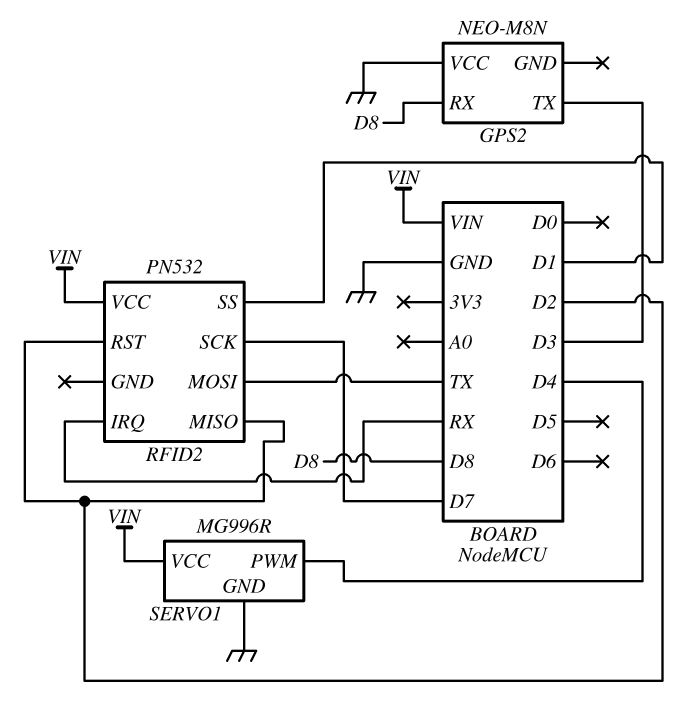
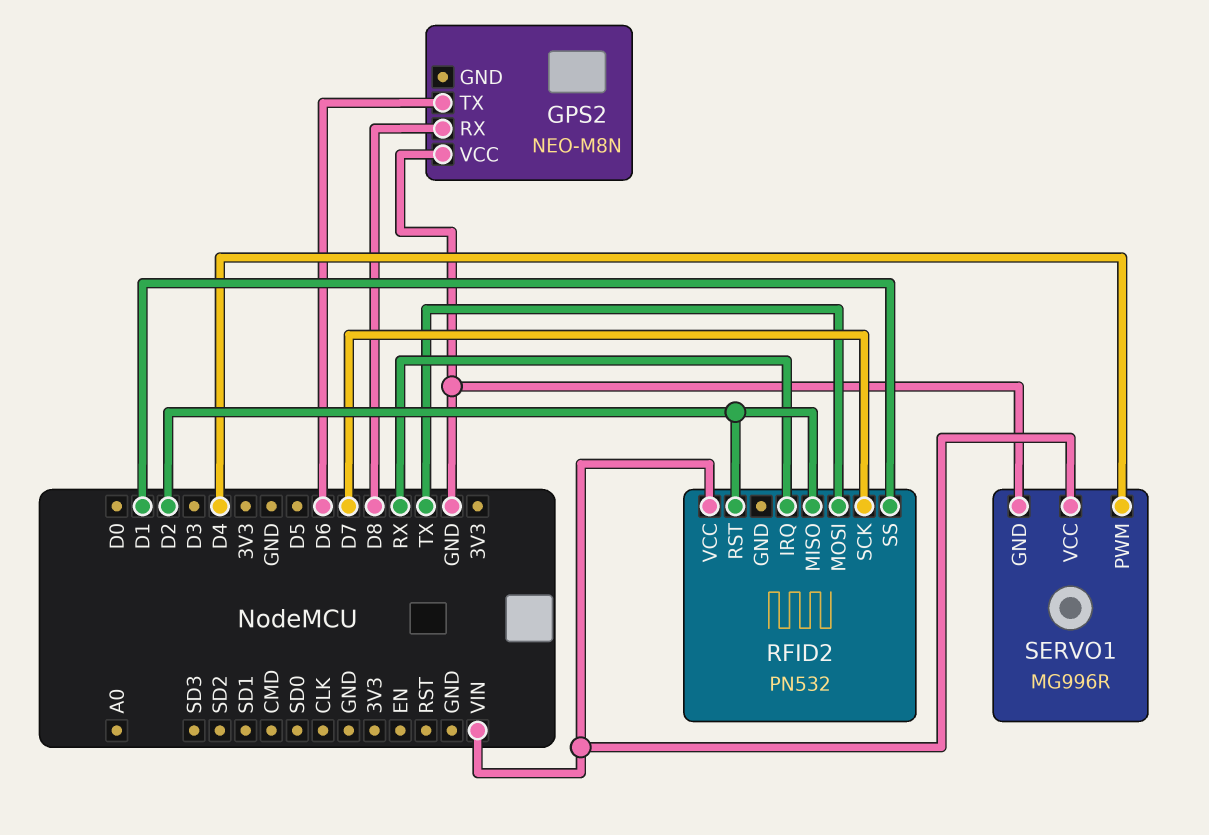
GPS2 pin TX: D3 -> D6

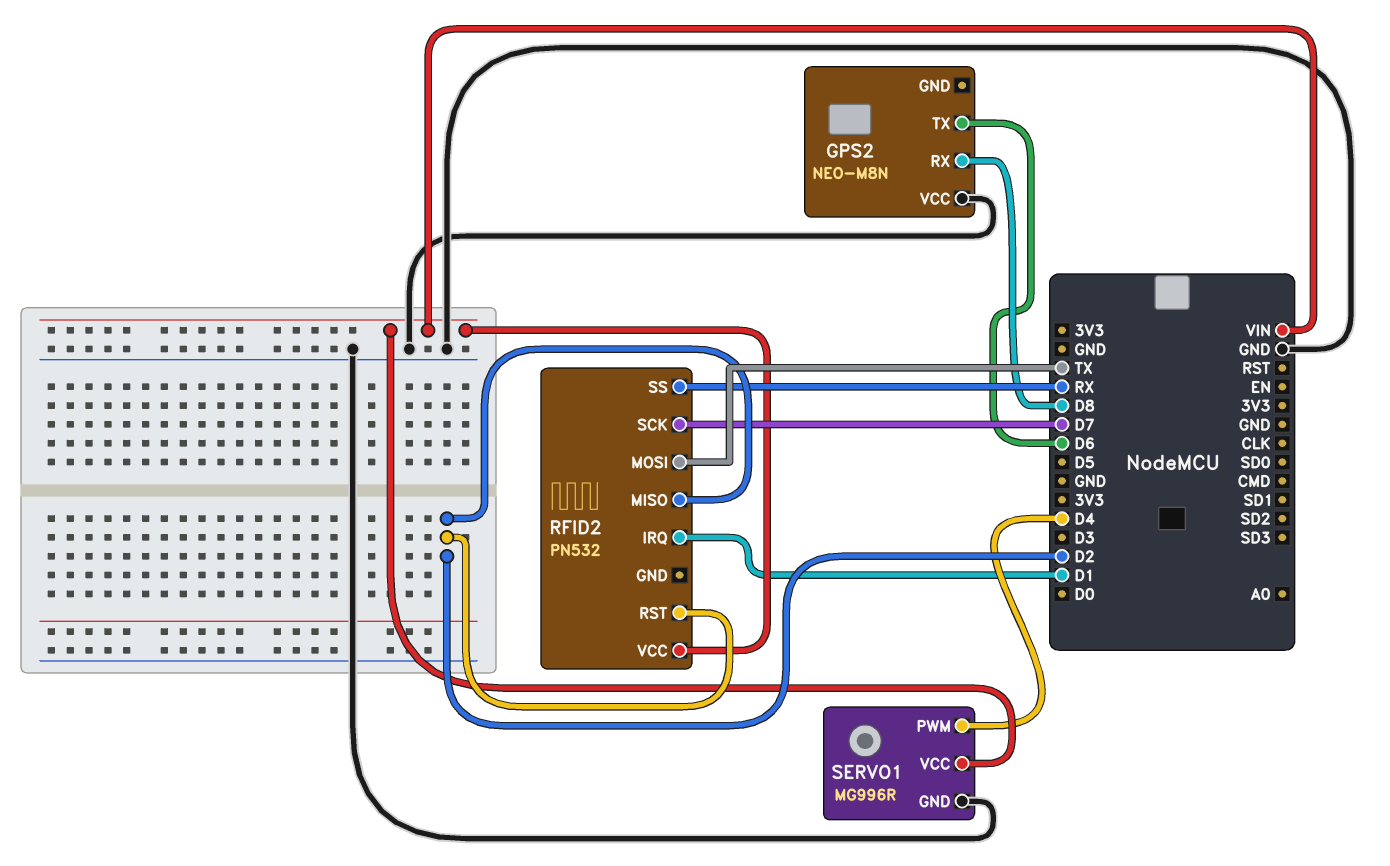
RFID2 pin IRQ: RX -> D1
RFID2 pin SS: D1 -> RX

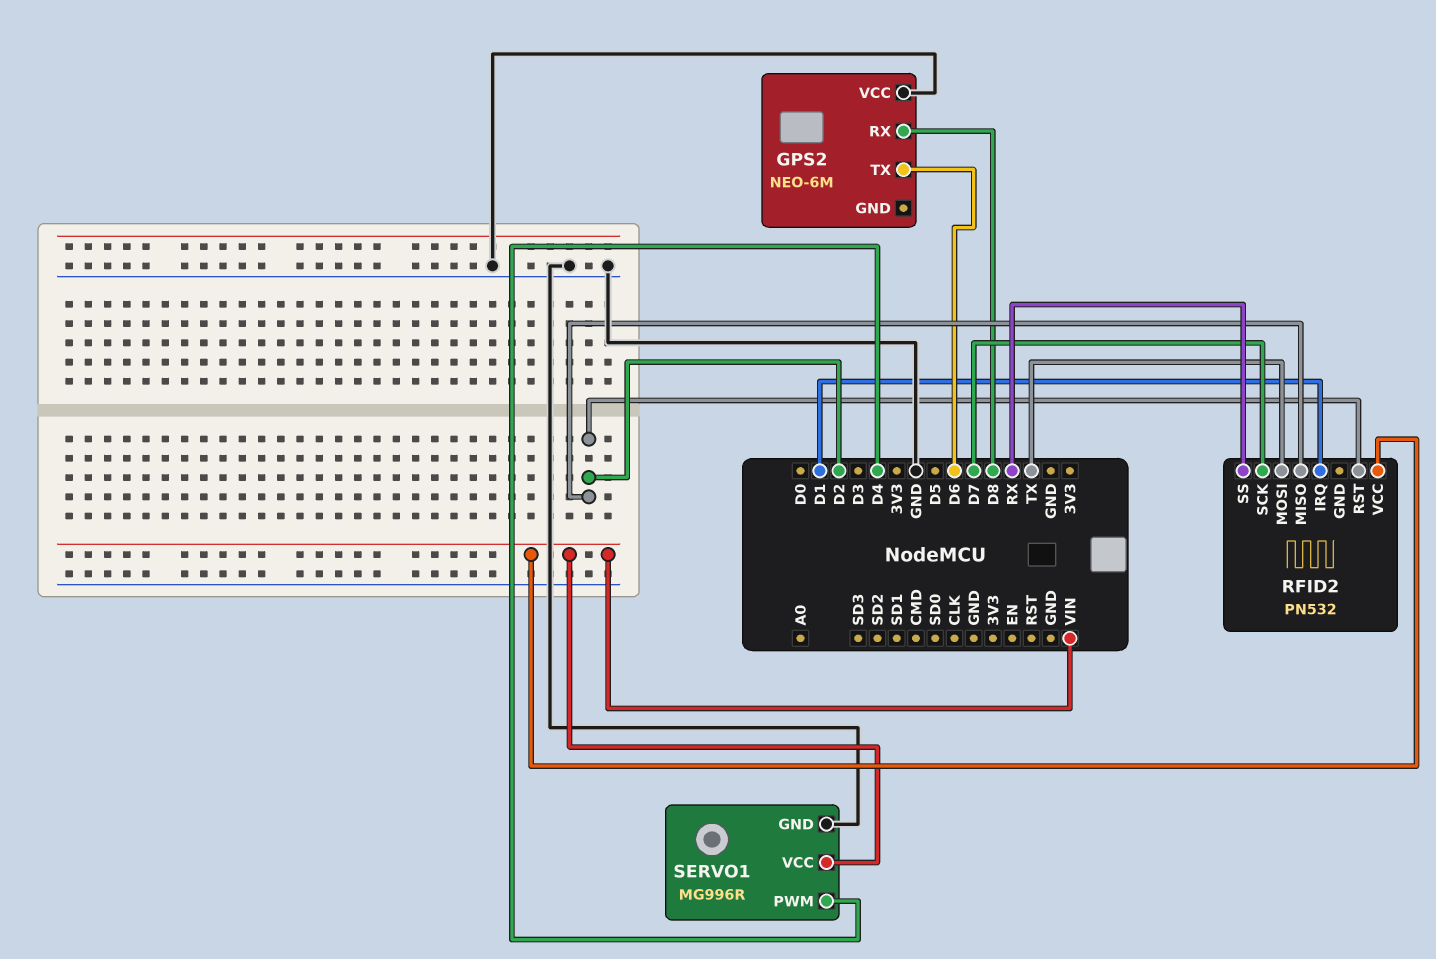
GPS2: NEO-M8N -> NEO-6M

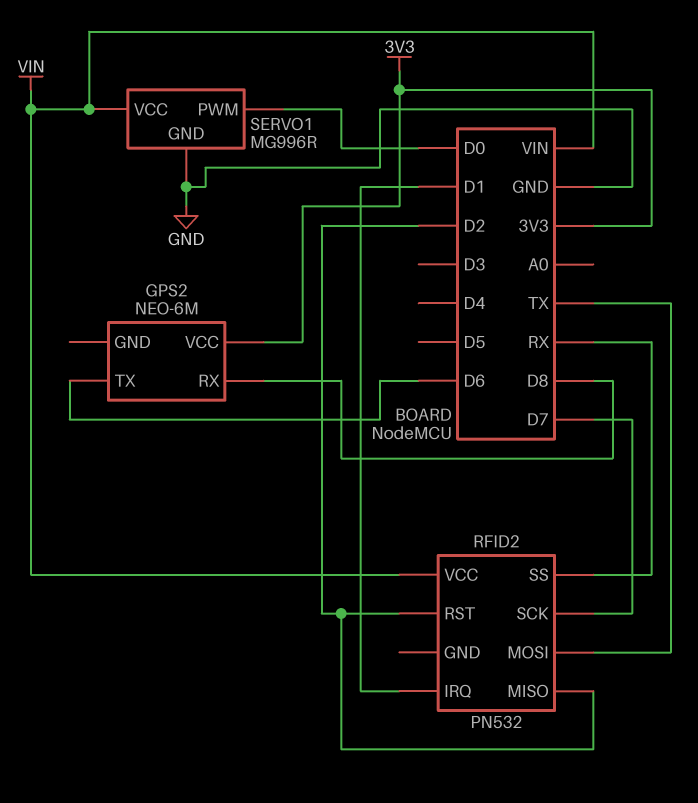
GPS2 pin VCC: GND -> 3V3
SERVO1 pin PWM: D4 -> D0

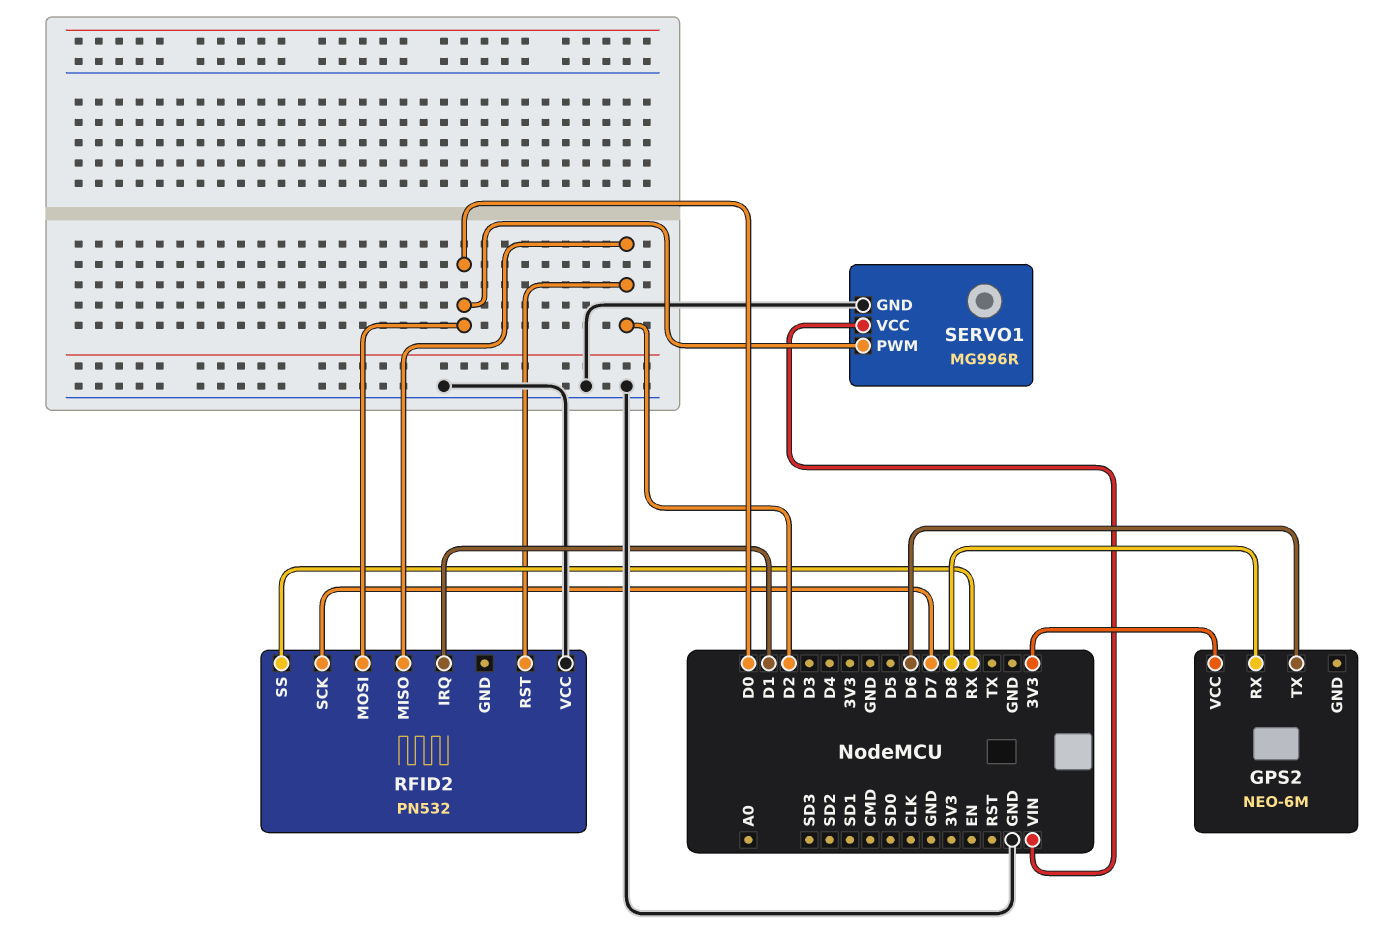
RFID2 pin MOSI: TX -> D0
RFID2 pin VCC: VIN -> GND

